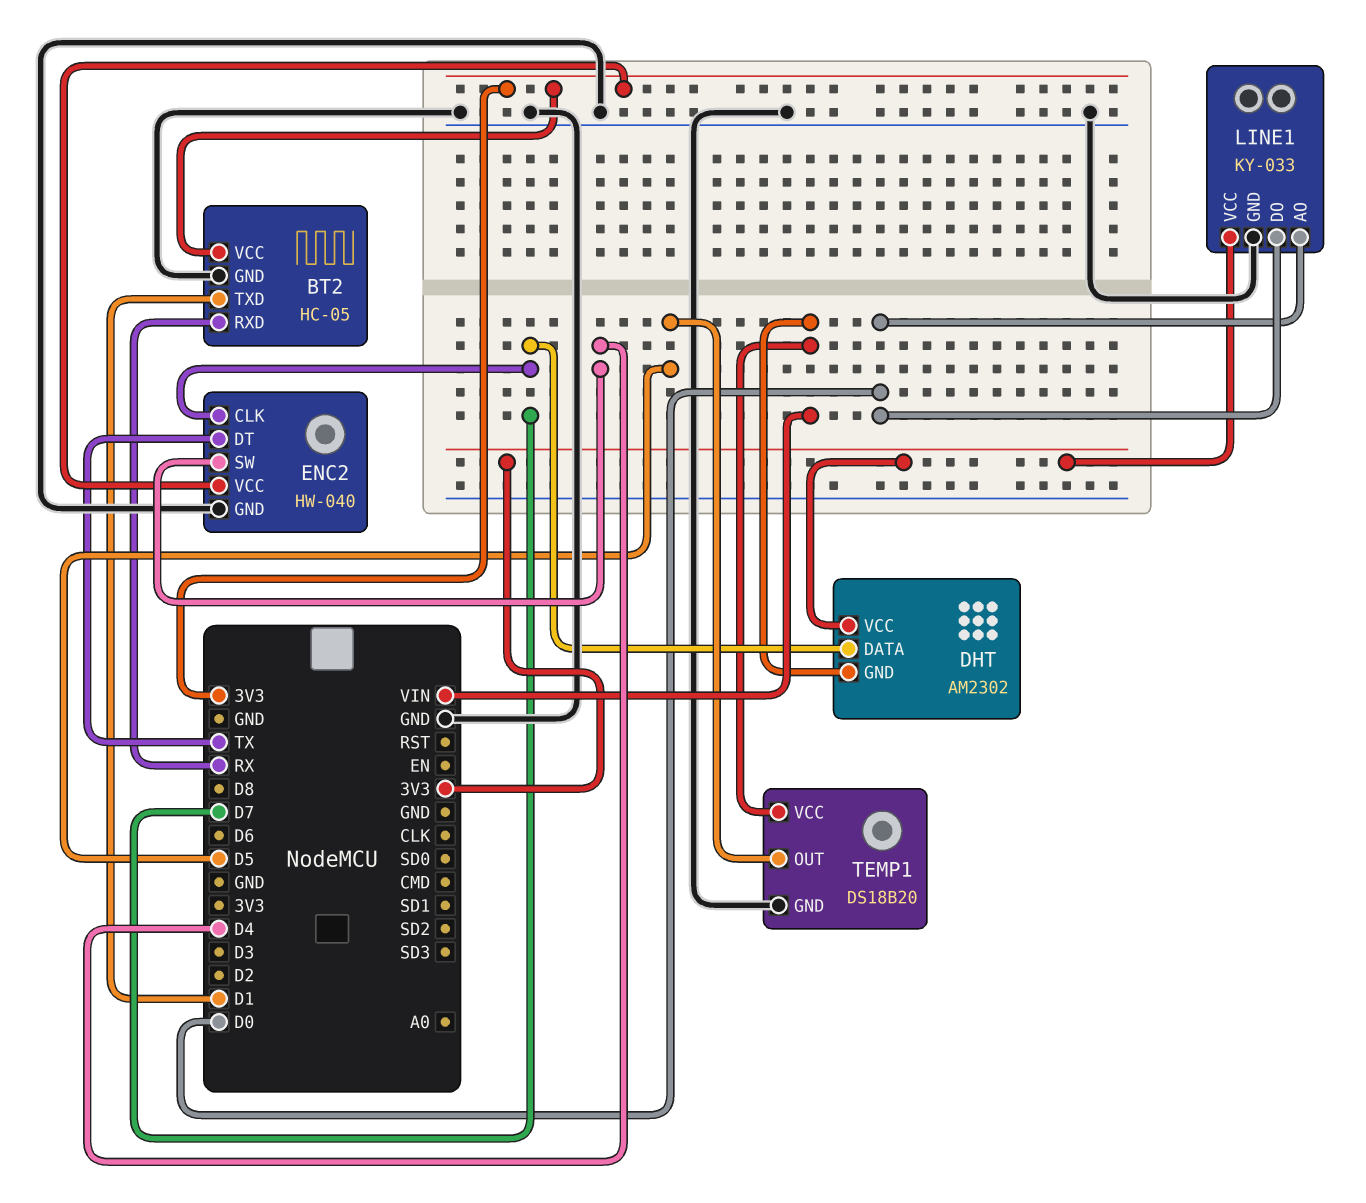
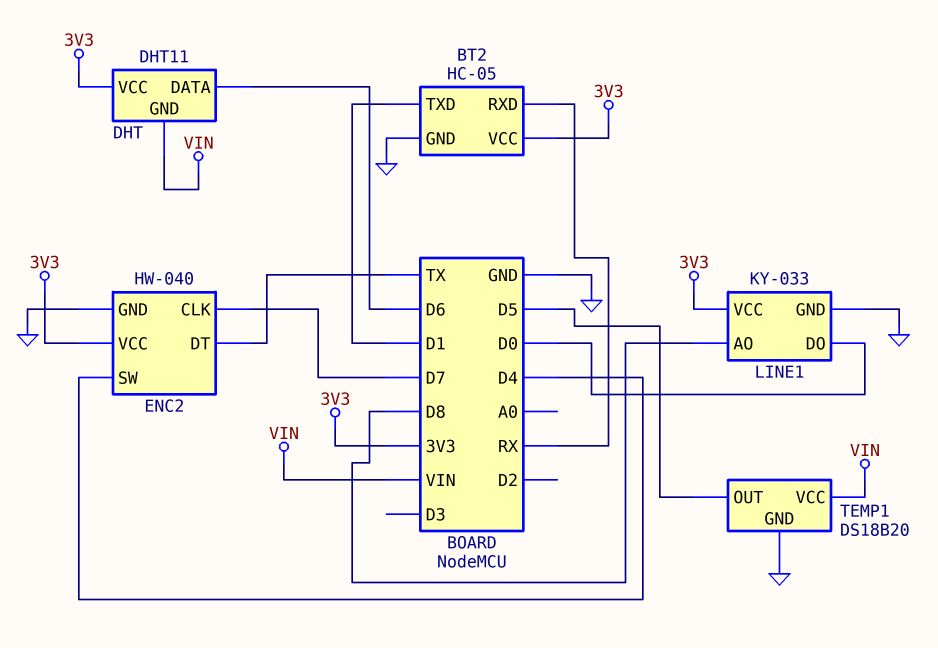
DHT: AM2302 -> DHT11
DHT pin DATA: D7 -> D6
LINE1 pin AO: D0 -> D8

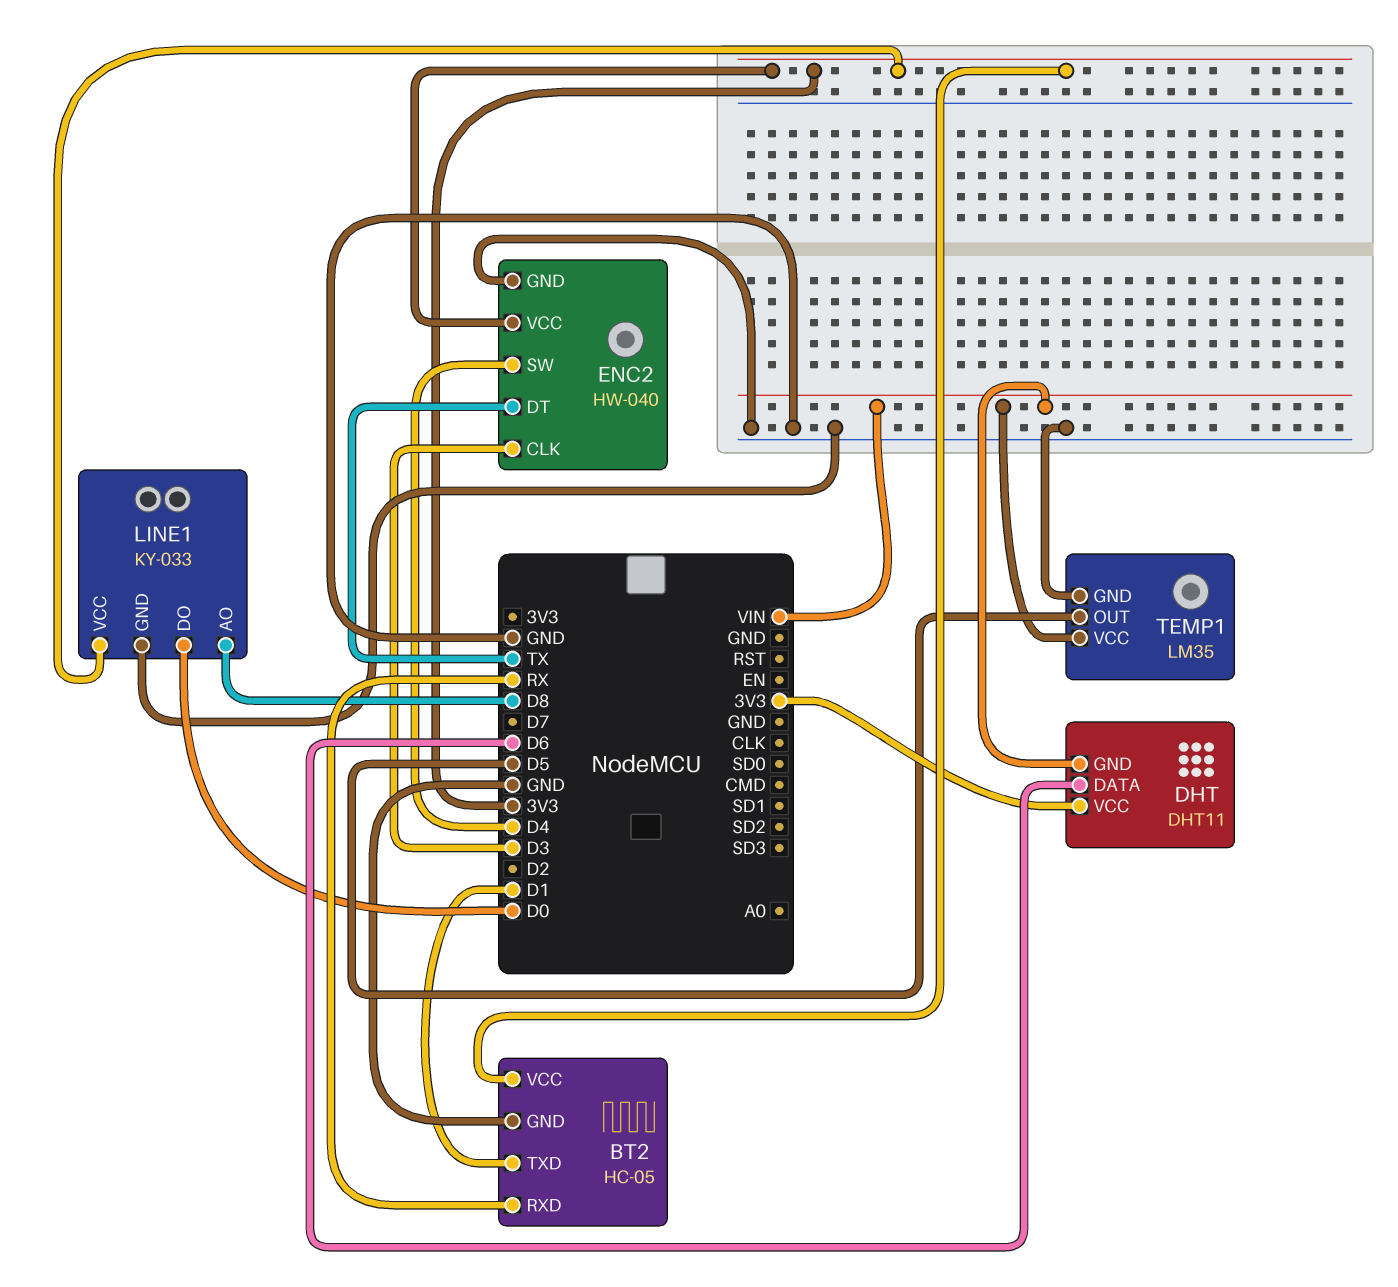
ENC2 pin CLK: D7 -> D3
TEMP1: DS18B20 -> LM35

